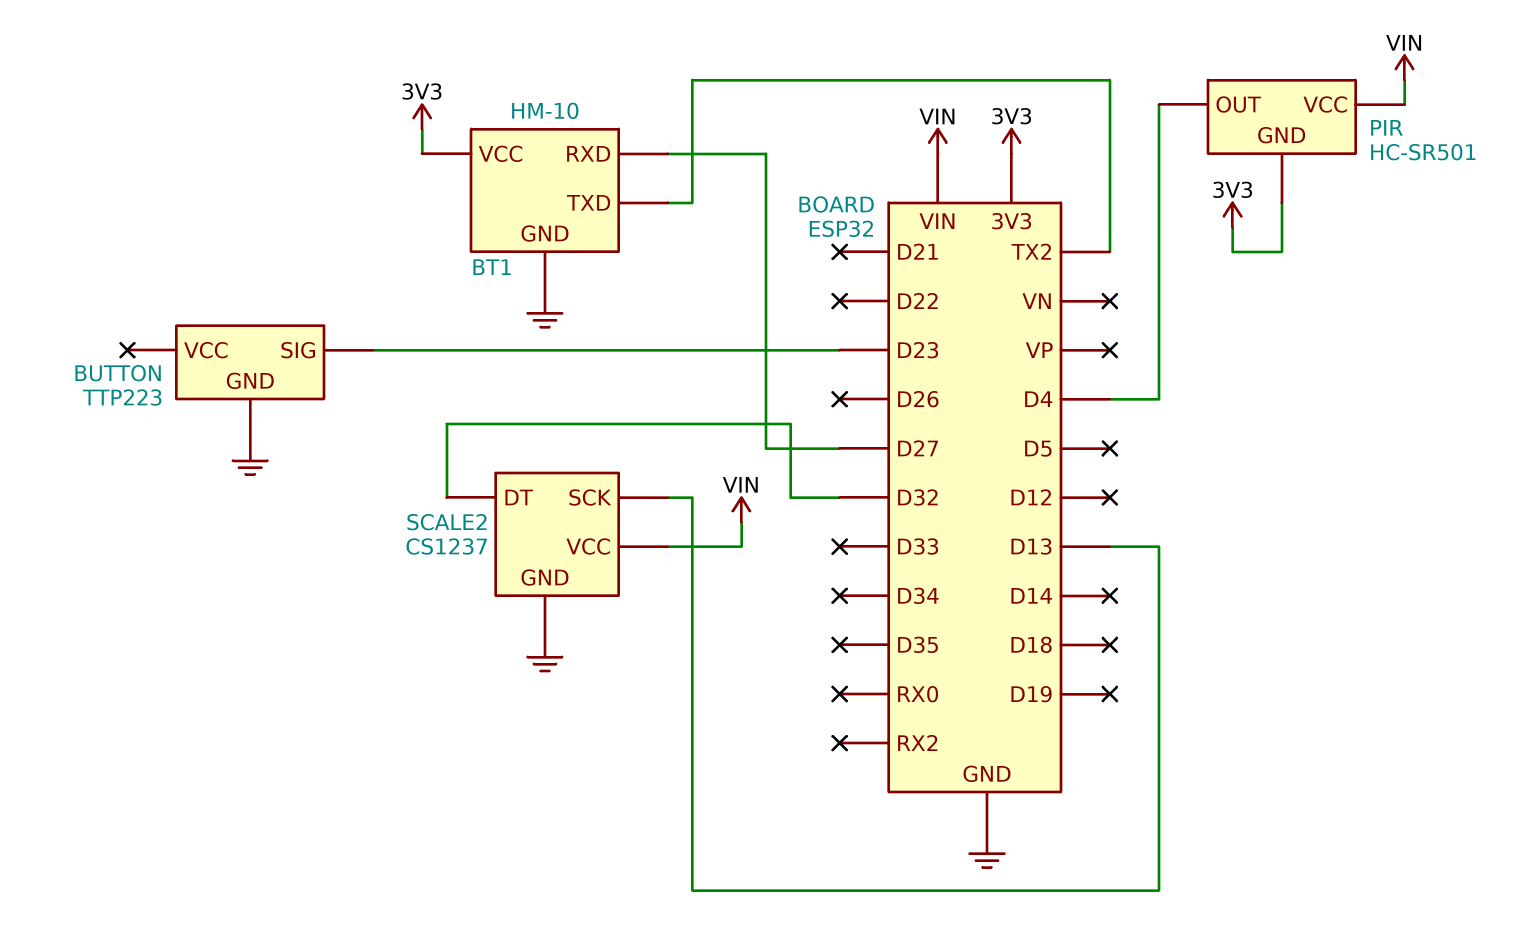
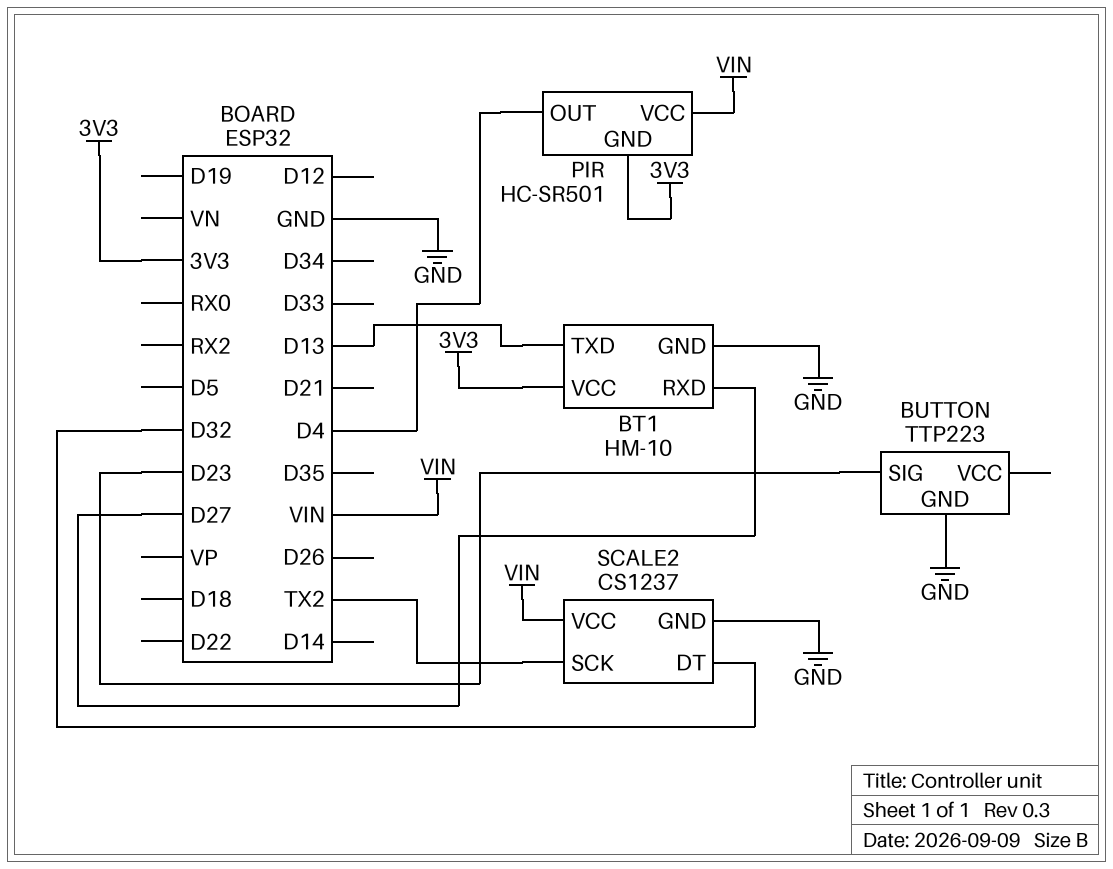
BT1 pin TXD: TX2 -> D13
SCALE2 pin SCK: D13 -> TX2

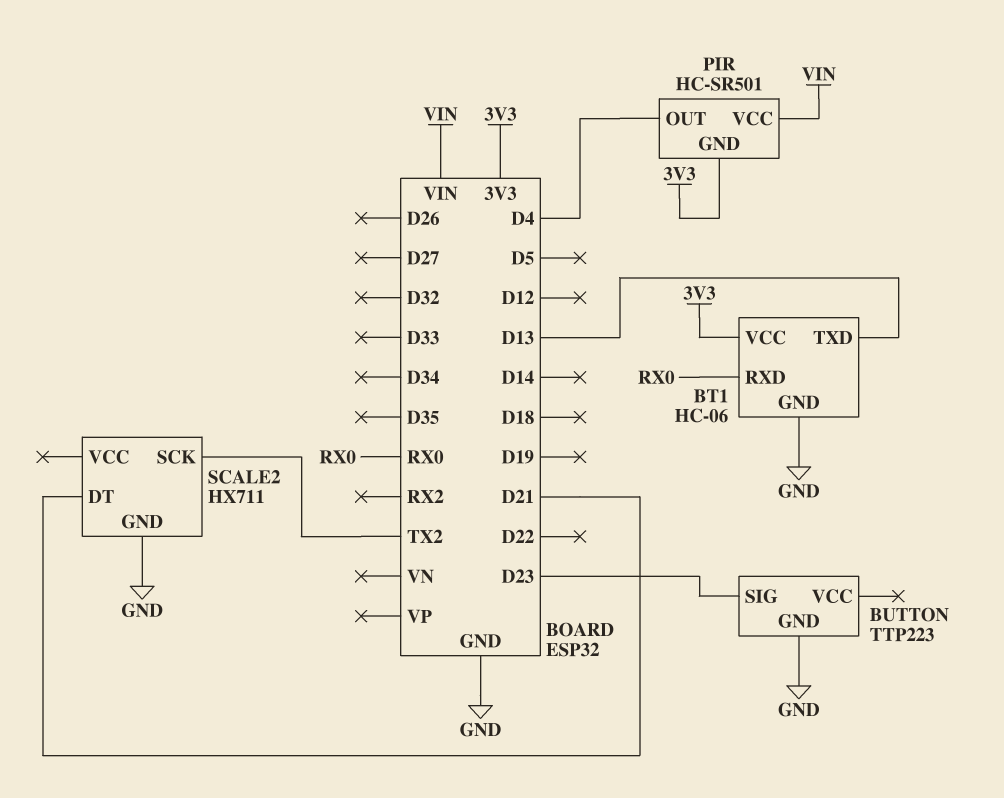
BT1: HM-10 -> HC-06
BT1 pin RXD: D27 -> RX0
SCALE2: CS1237 -> HX711
SCALE2 pin DT: D32 -> D21
SCALE2 pin VCC: VIN -> none

